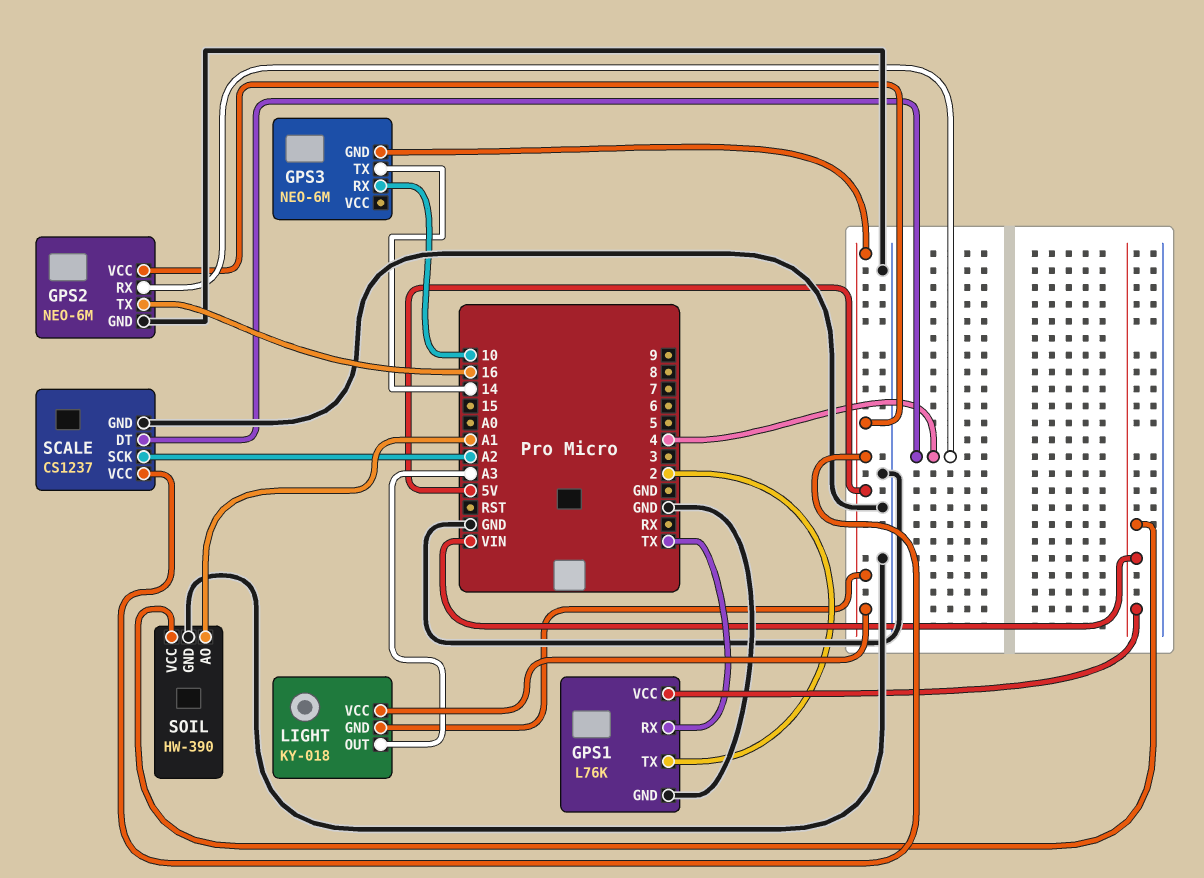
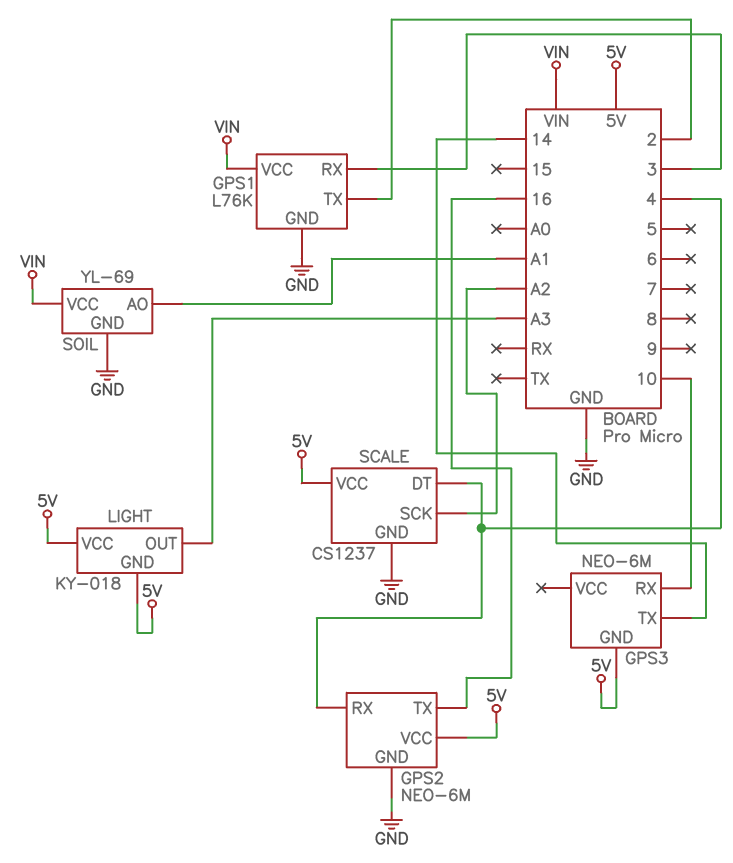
GPS1 pin RX: TX -> 3
SOIL: HW-390 -> YL-69

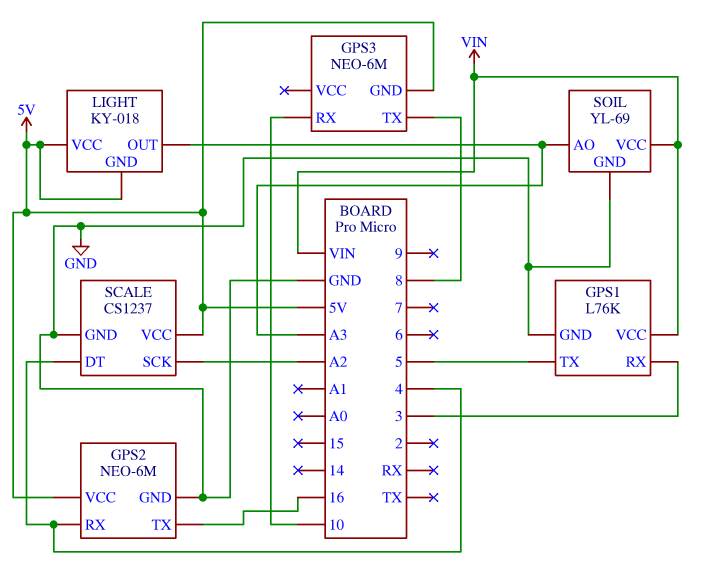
GPS1 pin TX: 2 -> 5
GPS3 pin TX: 14 -> 8
SOIL pin AO: A1 -> A3

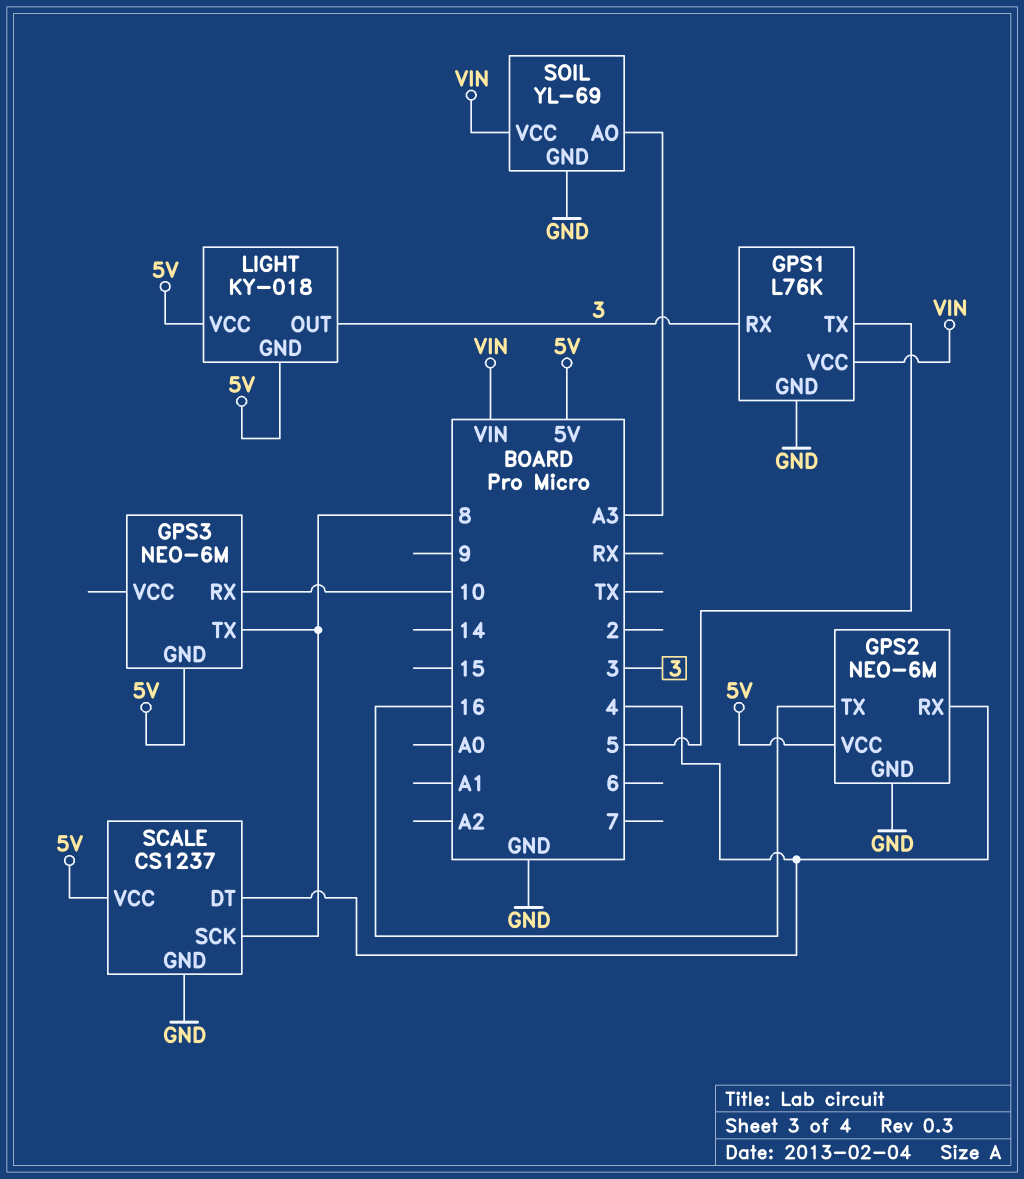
LIGHT pin OUT: A3 -> 3
SCALE pin SCK: A2 -> 8

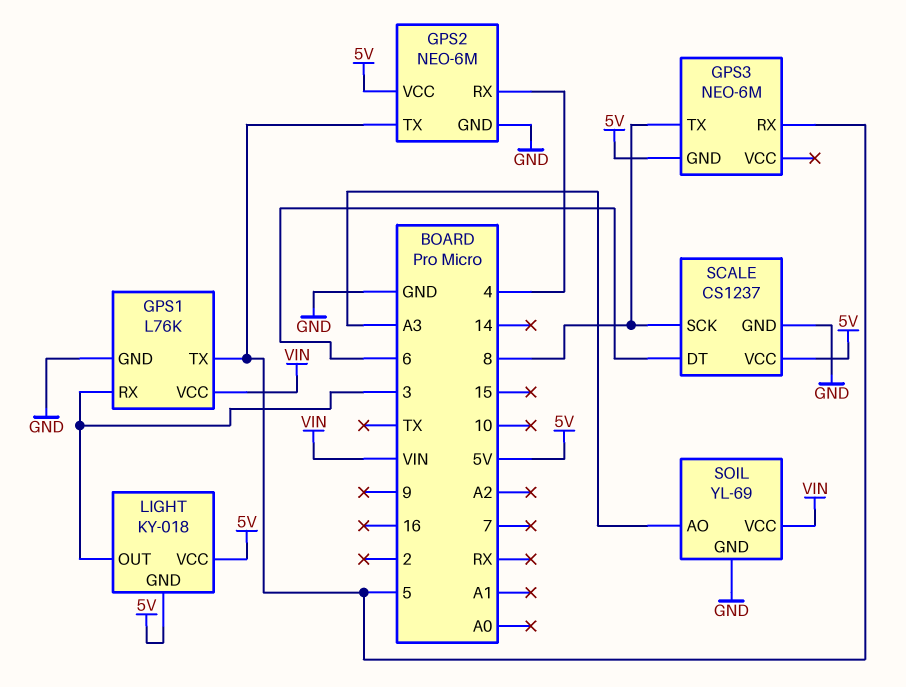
GPS2 pin TX: 16 -> 5
GPS3 pin RX: 10 -> 5
SCALE pin DT: 4 -> 6

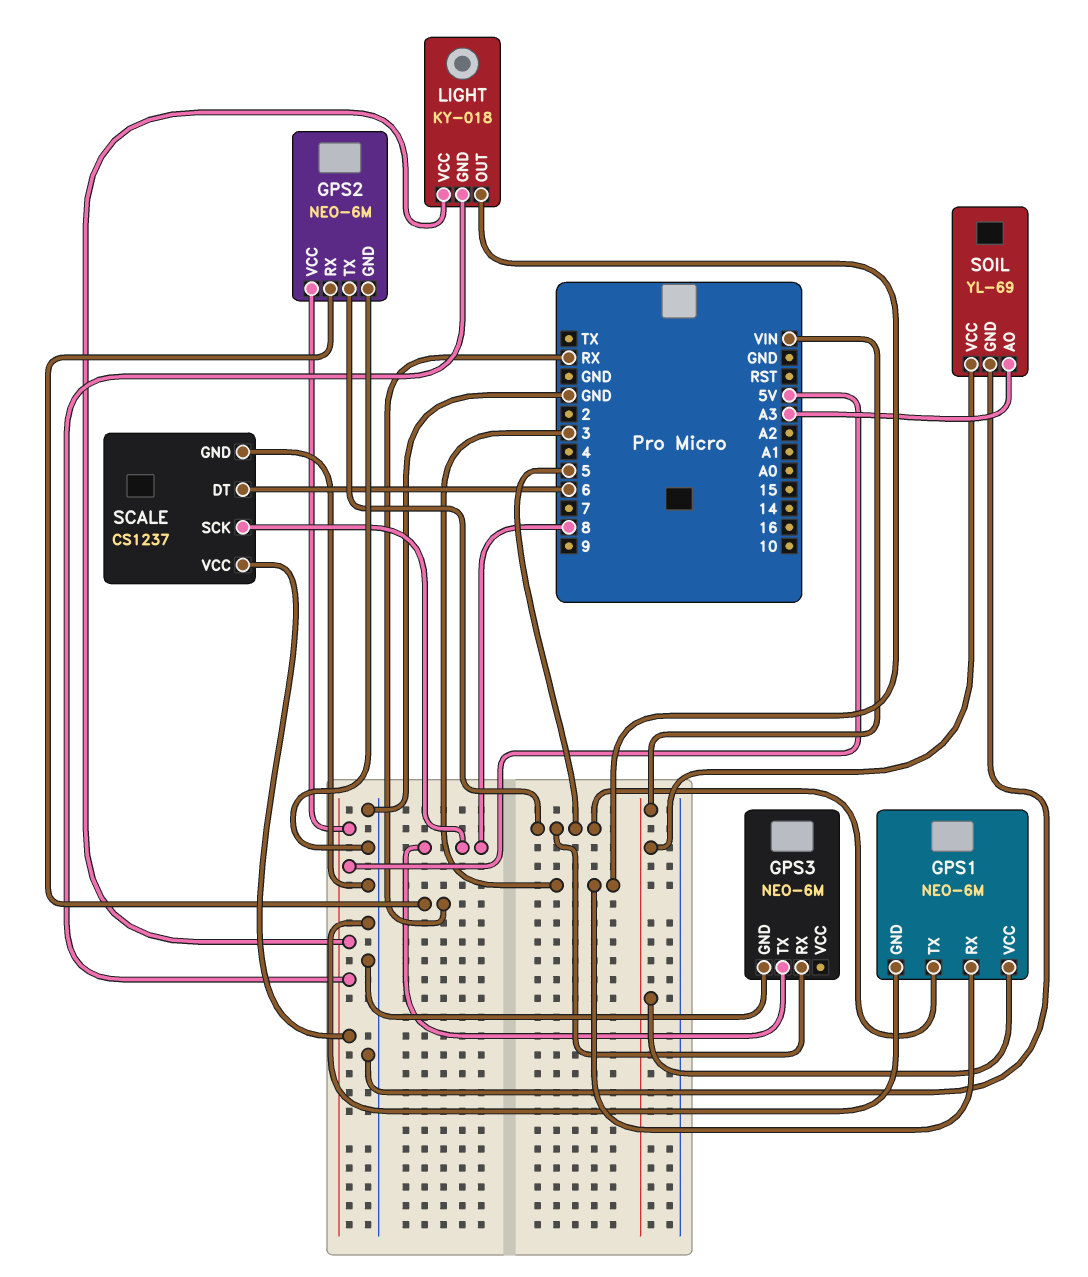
GPS1: L76K -> NEO-6M
GPS2 pin RX: 4 -> RX
GPS3 pin GND: 5V -> GND

